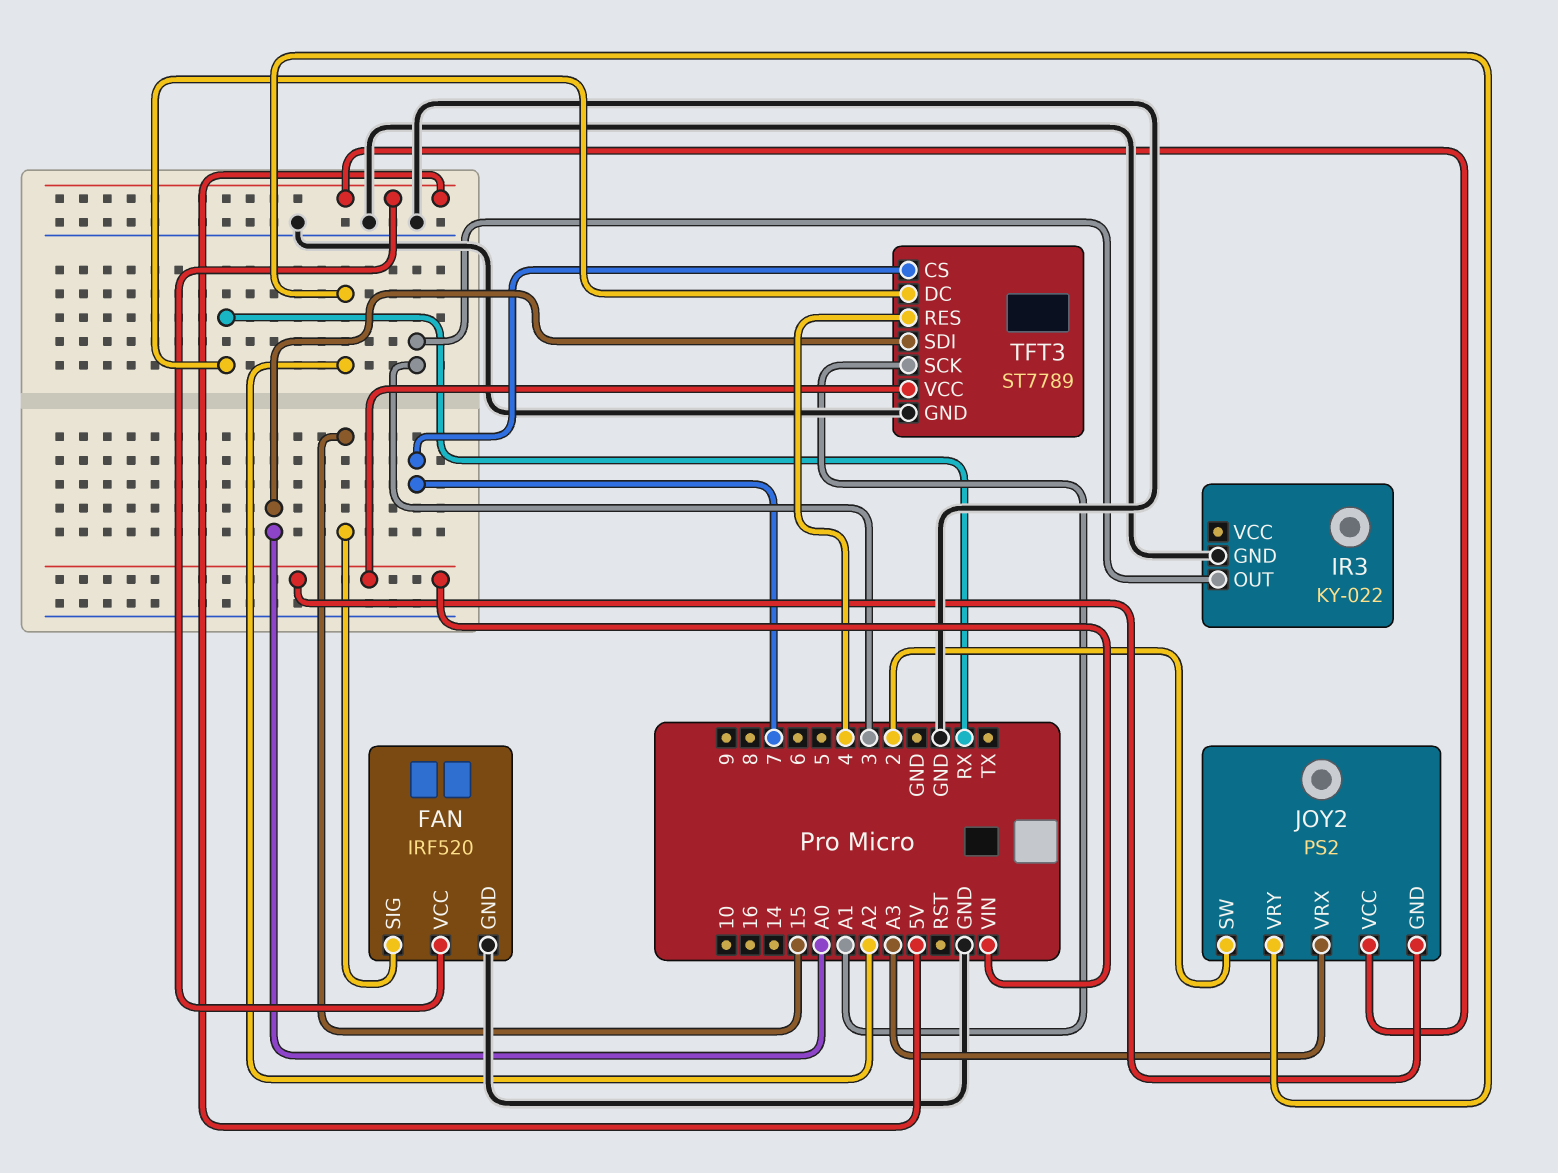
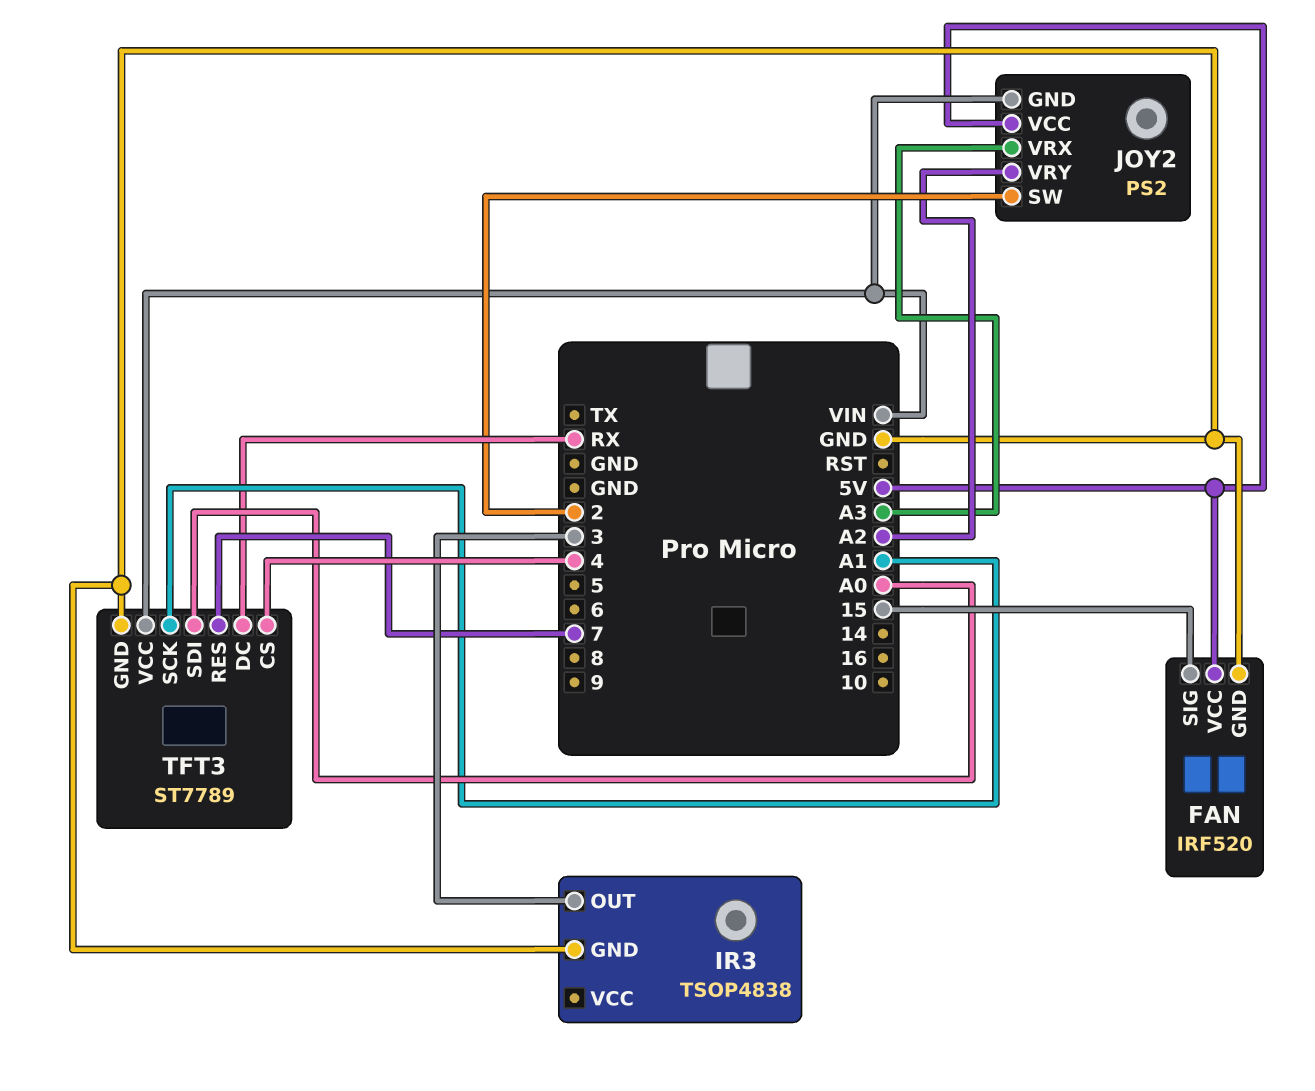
IR3: KY-022 -> TSOP4838
TFT3 pin CS: 7 -> 4
TFT3 pin RES: 4 -> 7

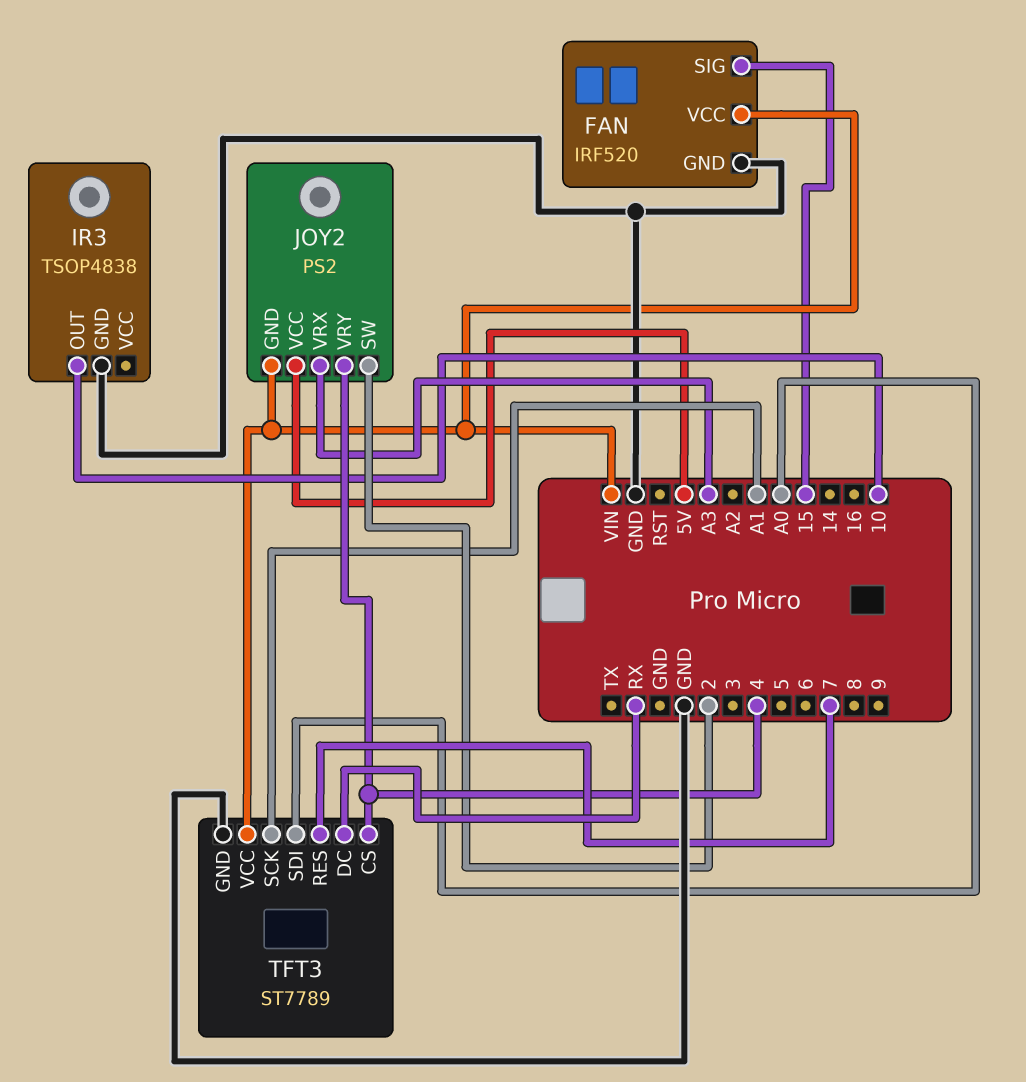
FAN pin VCC: 5V -> VIN
IR3 pin OUT: 3 -> 10
JOY2 pin VRY: A2 -> 4

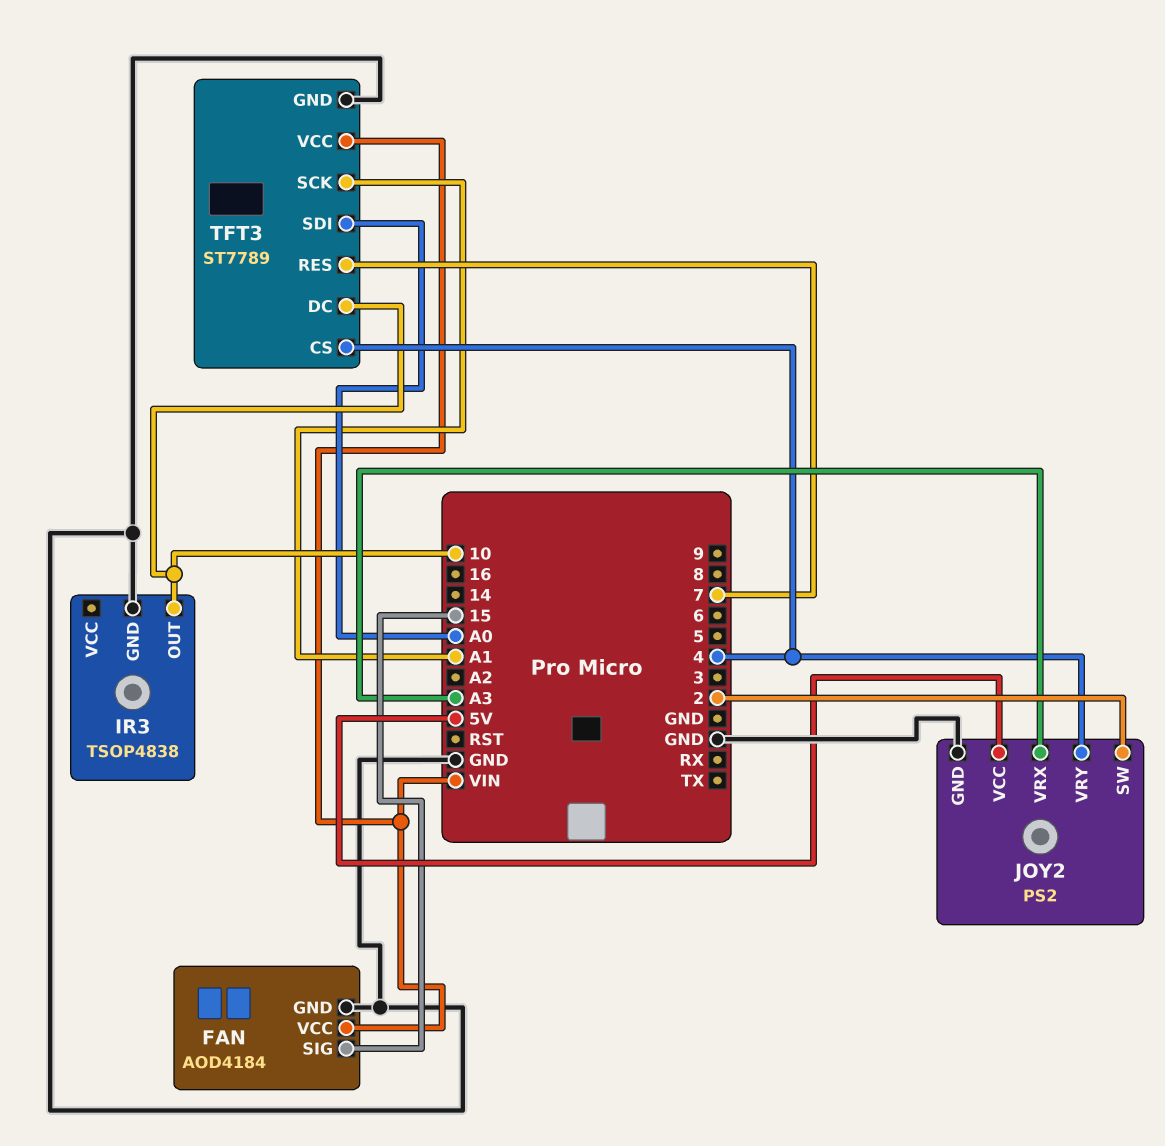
FAN: IRF520 -> AOD4184
JOY2 pin GND: VIN -> GND
TFT3 pin DC: RX -> 10

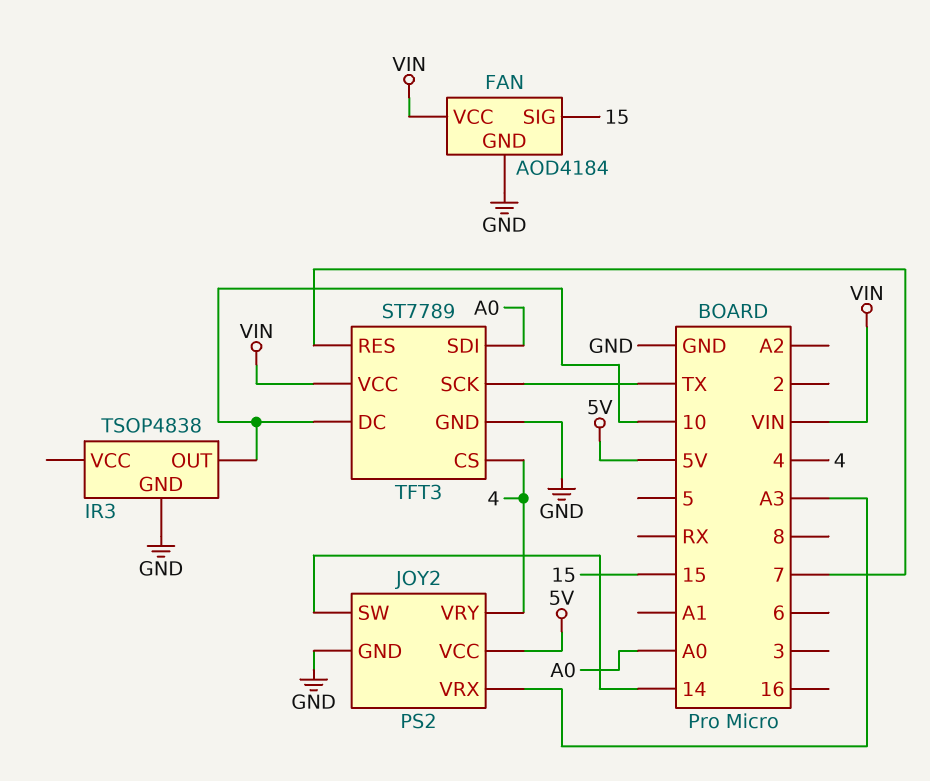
JOY2 pin SW: 2 -> 14
TFT3 pin SCK: A1 -> TX

